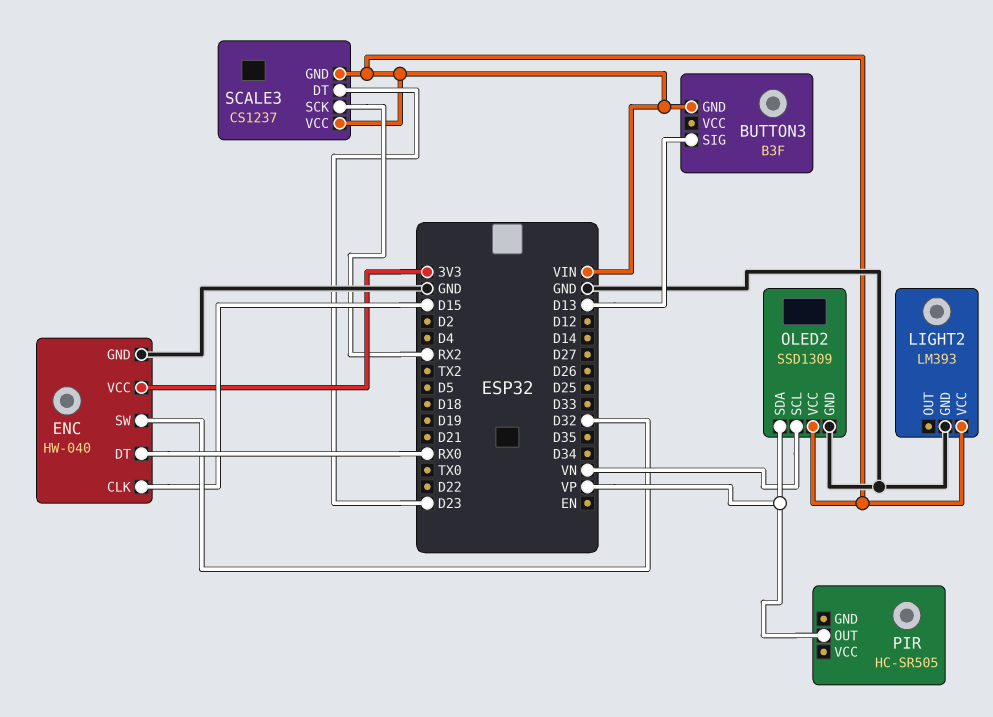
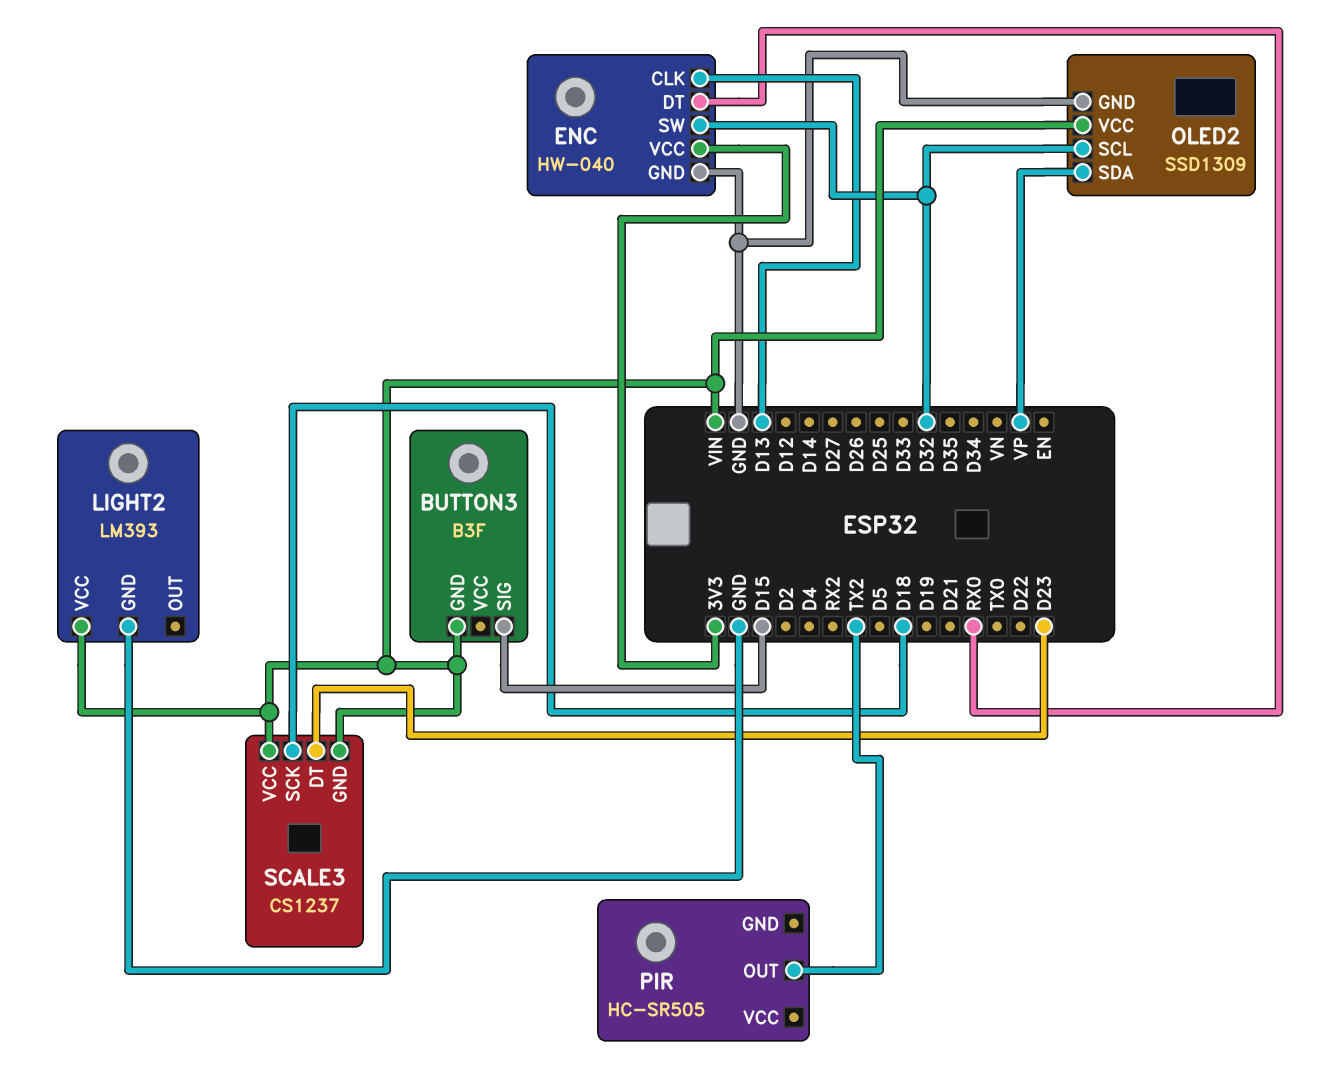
BUTTON3 pin SIG: D13 -> D15
ENC pin CLK: D15 -> D13
OLED2 pin SCL: VN -> D32
PIR pin OUT: VP -> TX2
SCALE3 pin SCK: RX2 -> D18

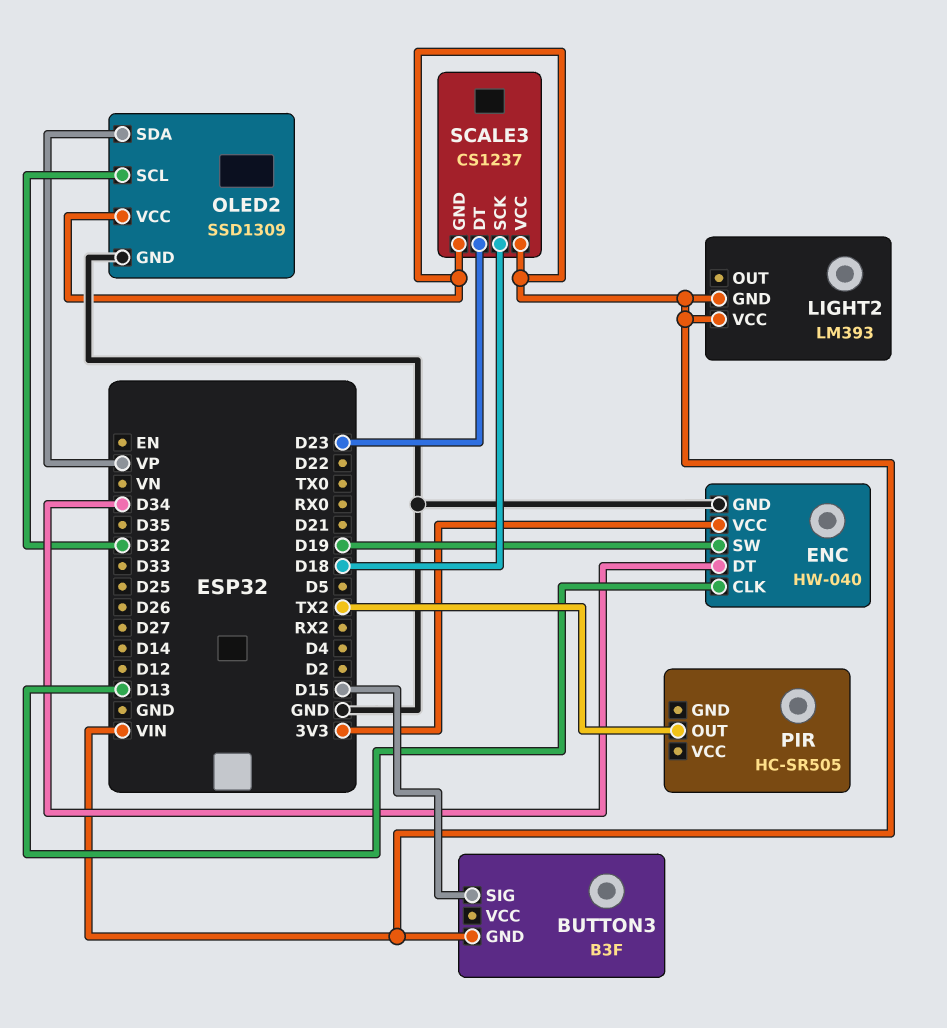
ENC pin DT: RX0 -> D34
ENC pin SW: D32 -> D19
LIGHT2 pin GND: GND -> VIN

